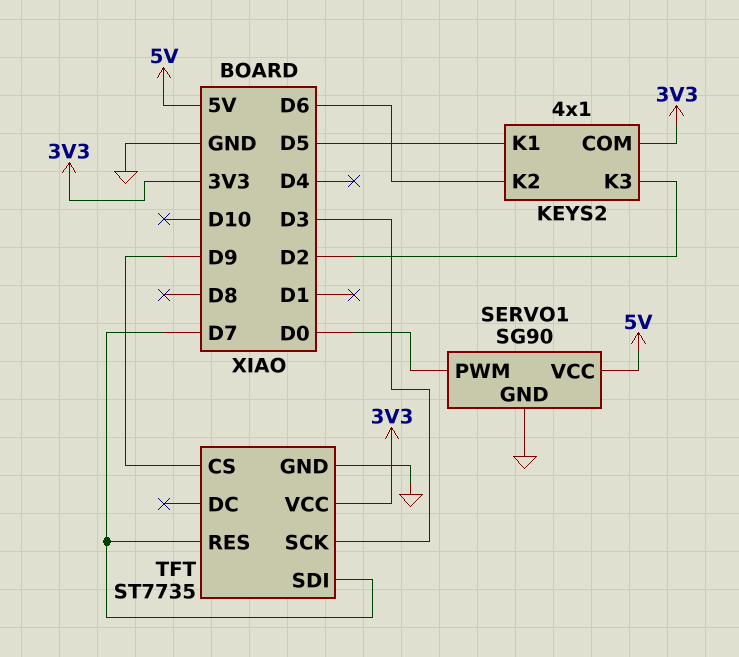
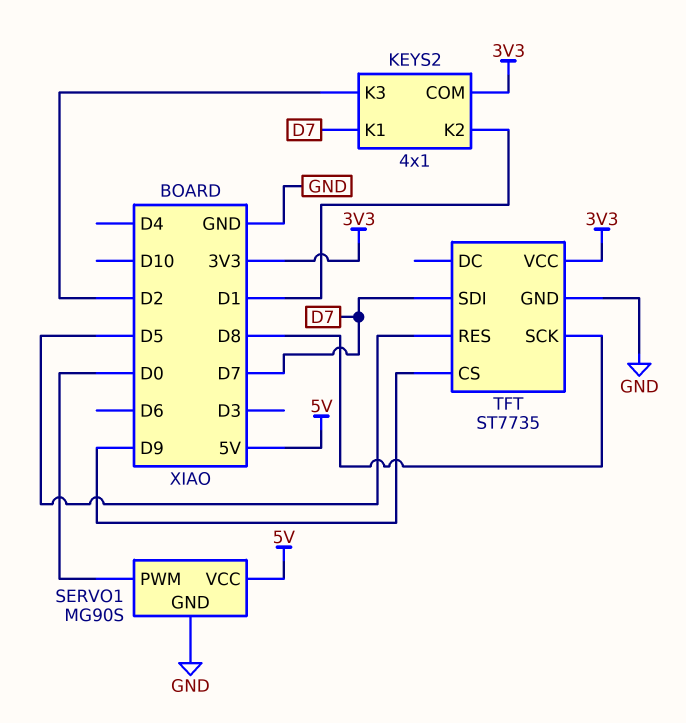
KEYS2 pin K1: D5 -> D7
KEYS2 pin K2: D6 -> D1
SERVO1: SG90 -> MG90S
TFT pin RES: D7 -> D5
TFT pin SCK: D3 -> D8

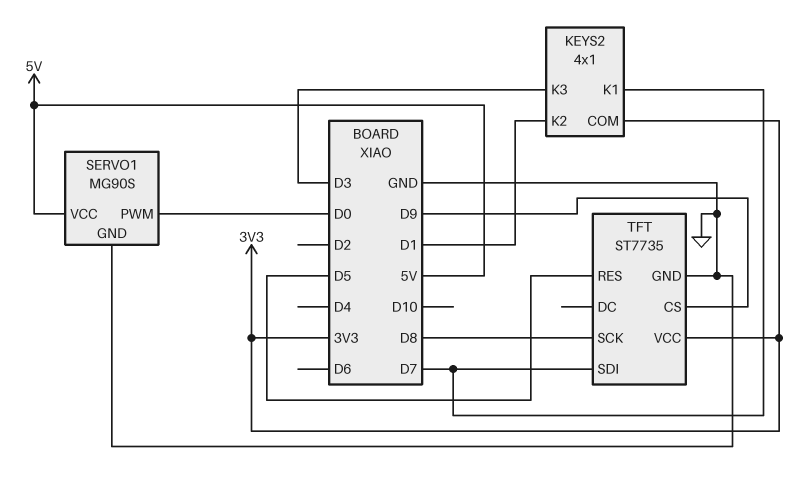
KEYS2 pin K3: D2 -> D3

